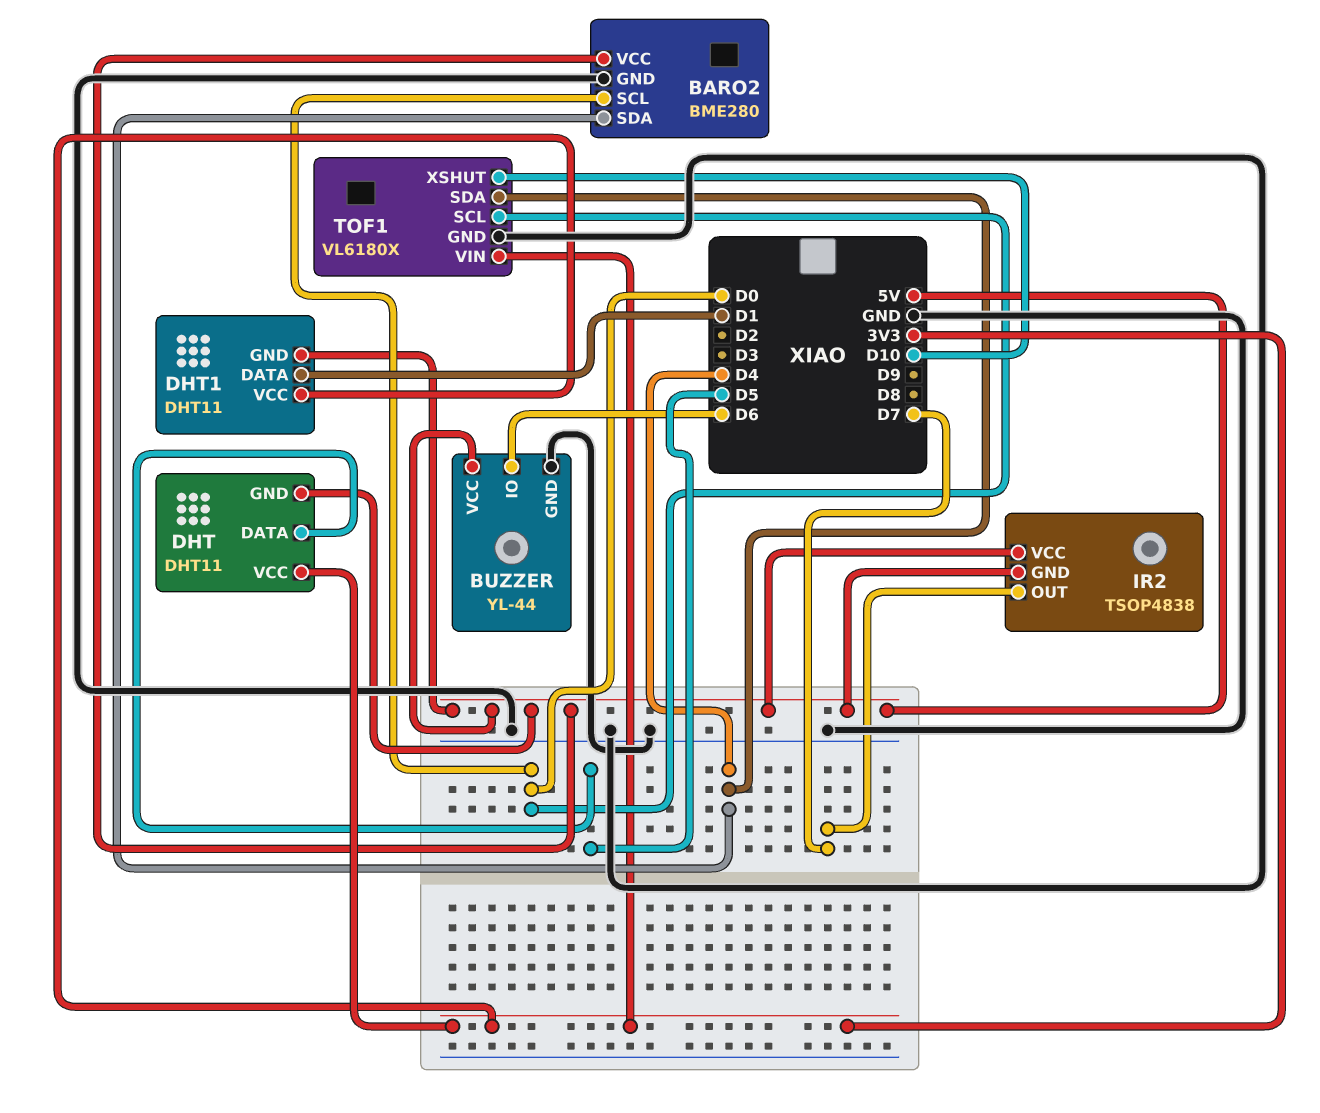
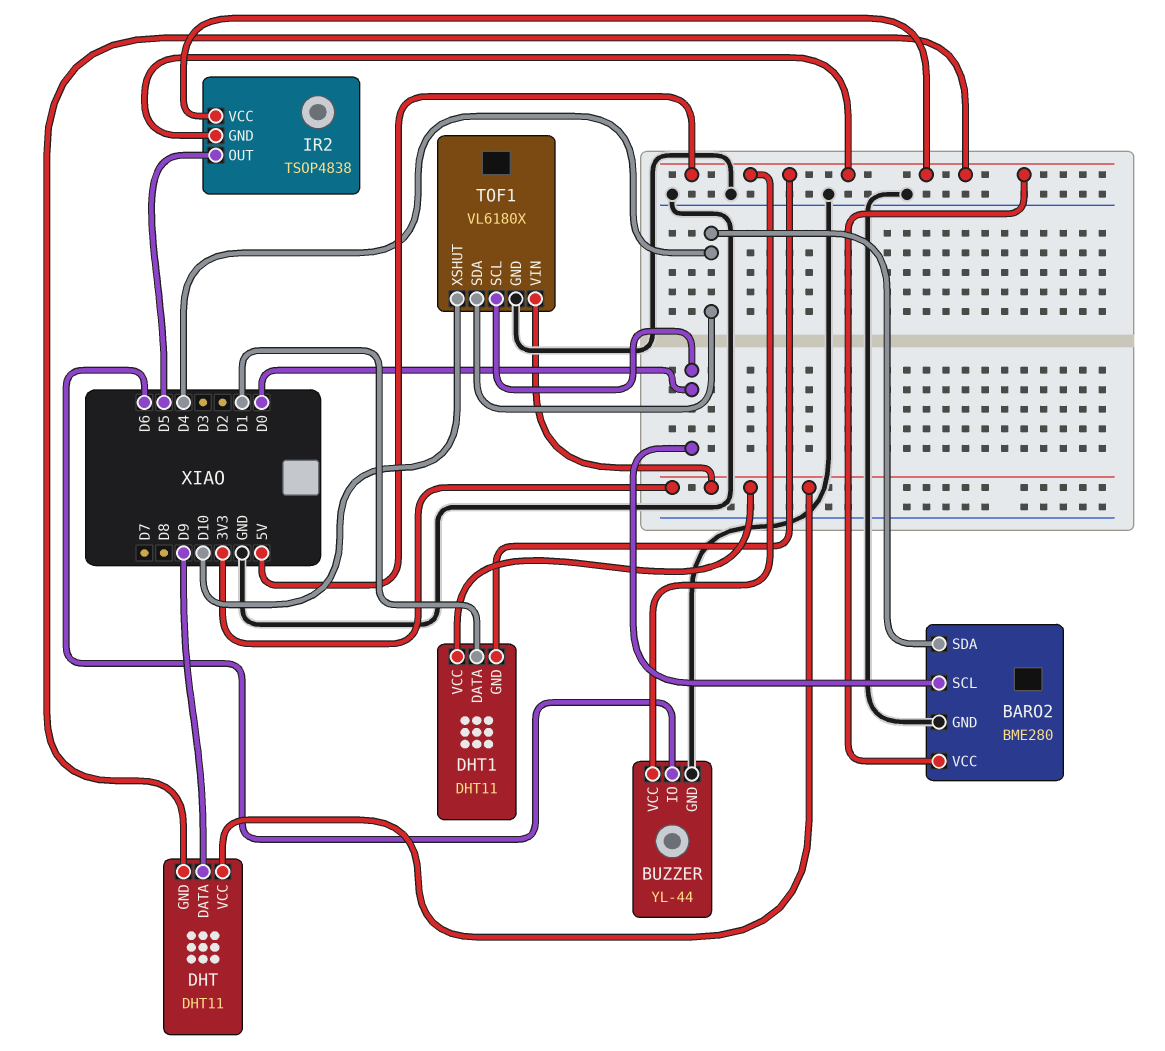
DHT pin DATA: D5 -> D9
IR2 pin OUT: D7 -> D5

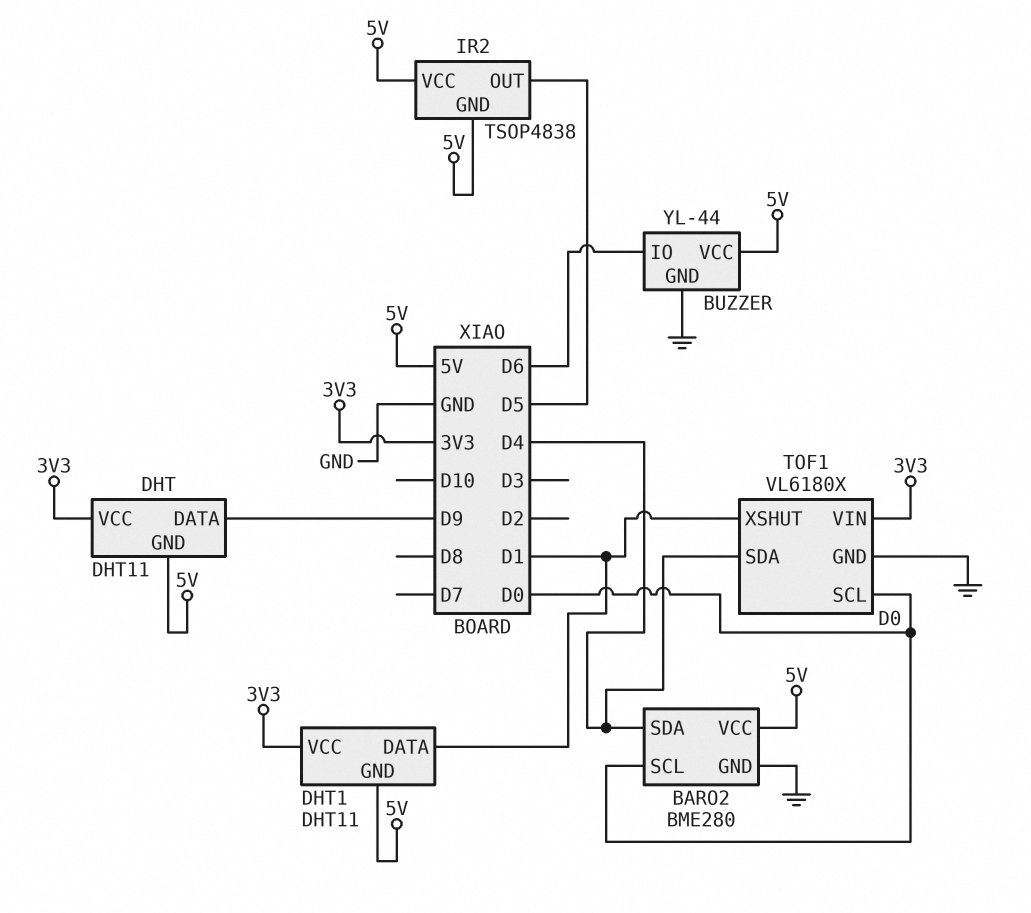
TOF1 pin XSHUT: D10 -> D1

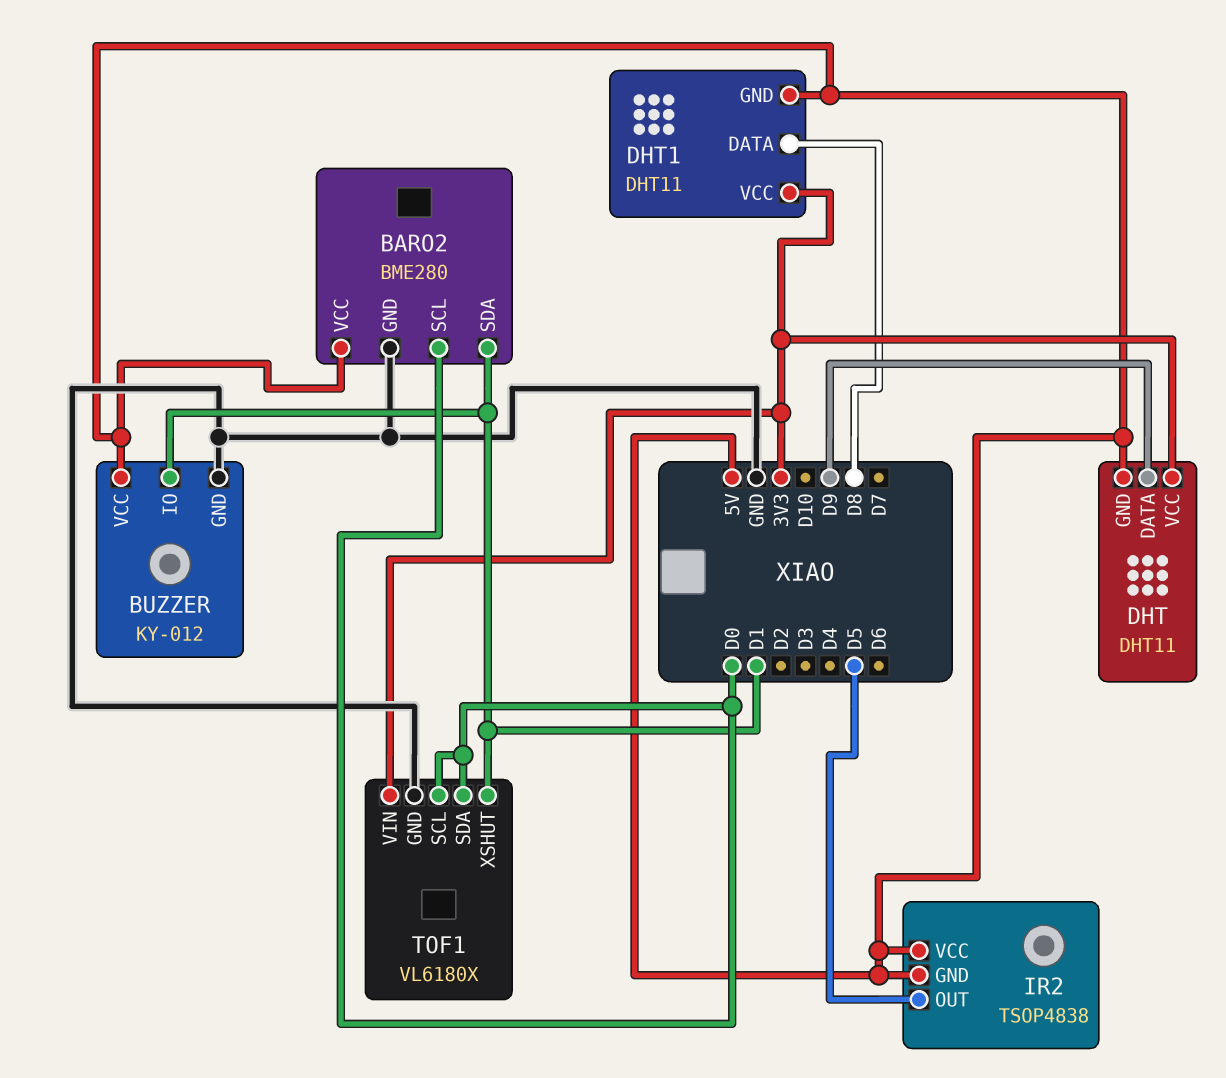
BARO2 pin SDA: D4 -> D1
BUZZER: YL-44 -> KY-012
BUZZER pin IO: D6 -> D1
DHT1 pin DATA: D1 -> D8
TOF1 pin SDA: D4 -> D0

